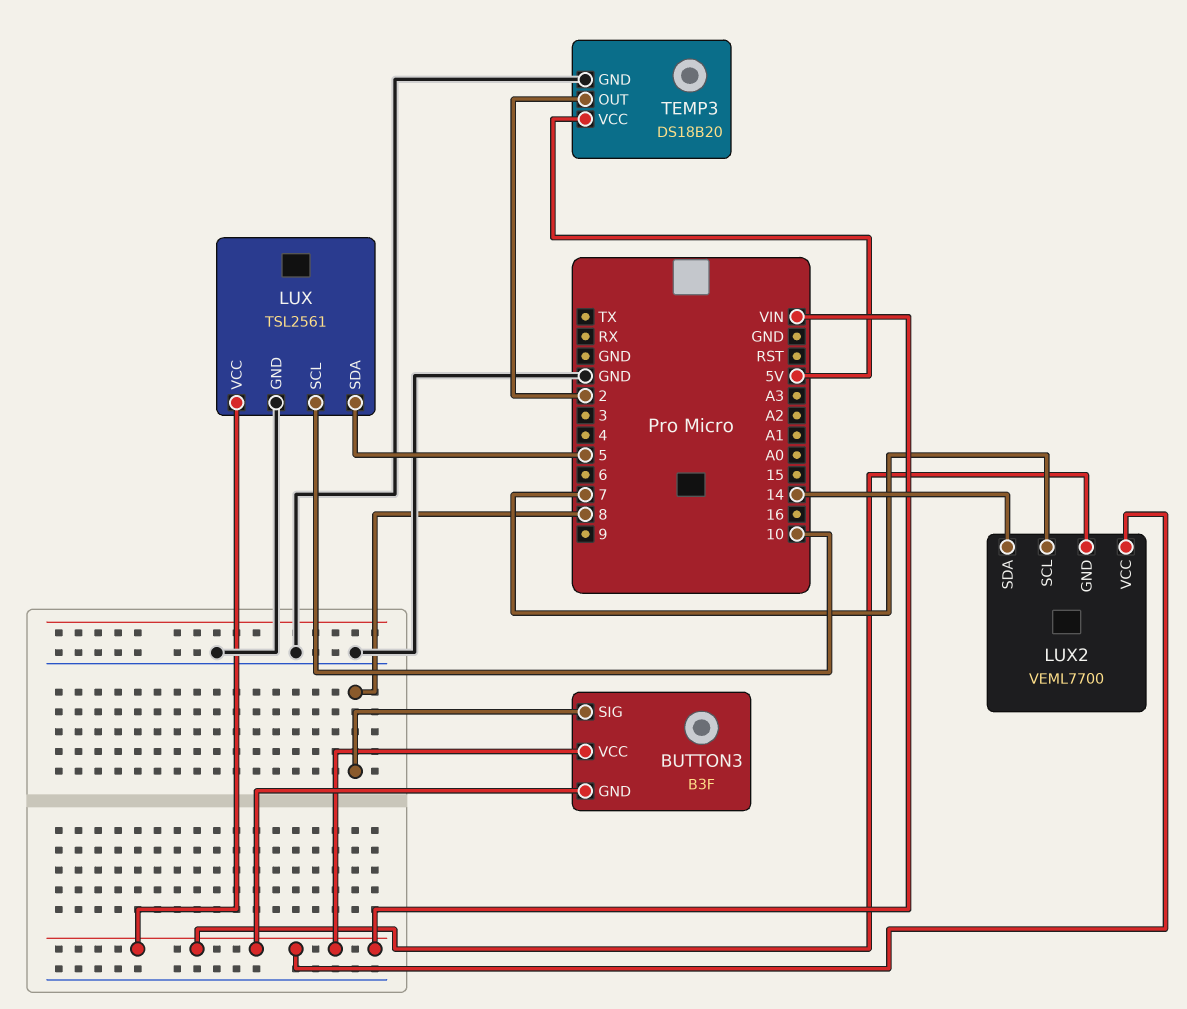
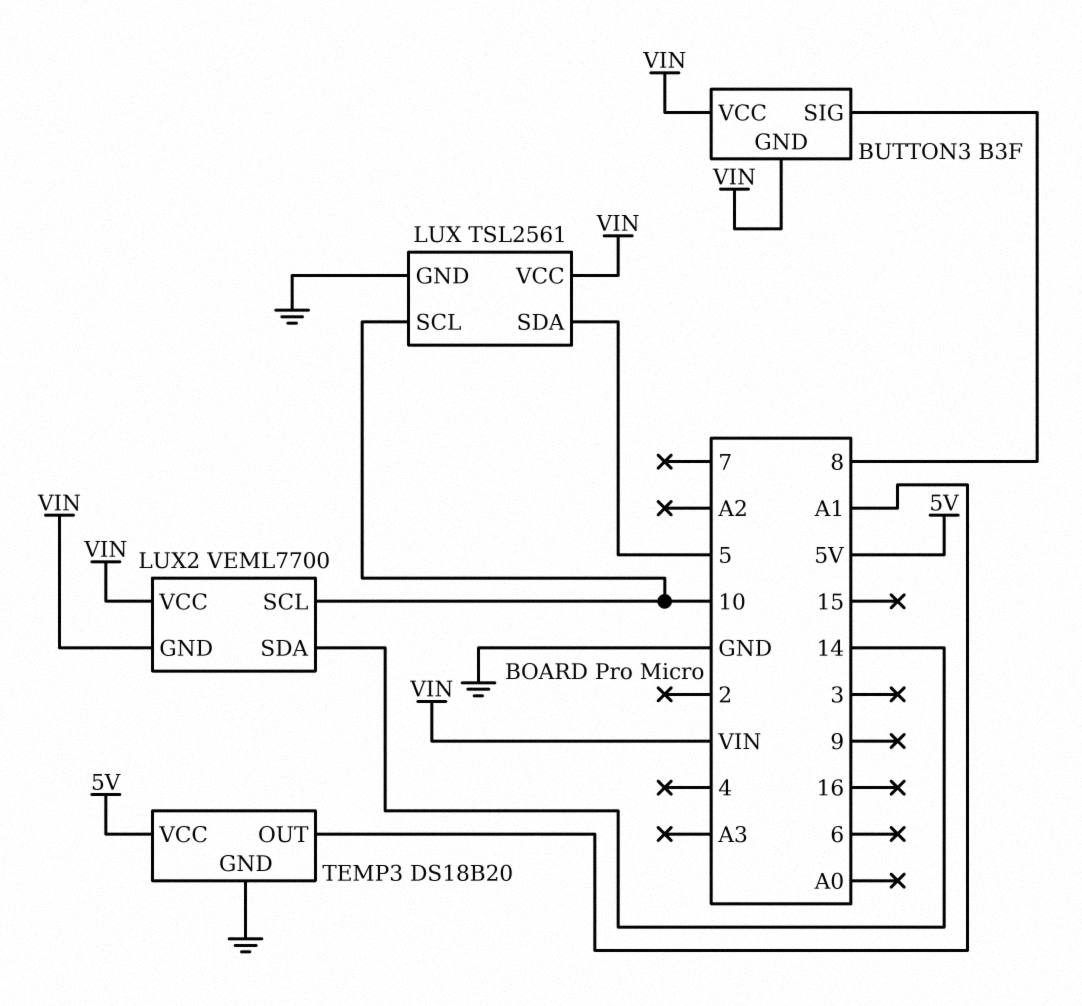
LUX2 pin SCL: 7 -> 10
TEMP3 pin OUT: 2 -> A1

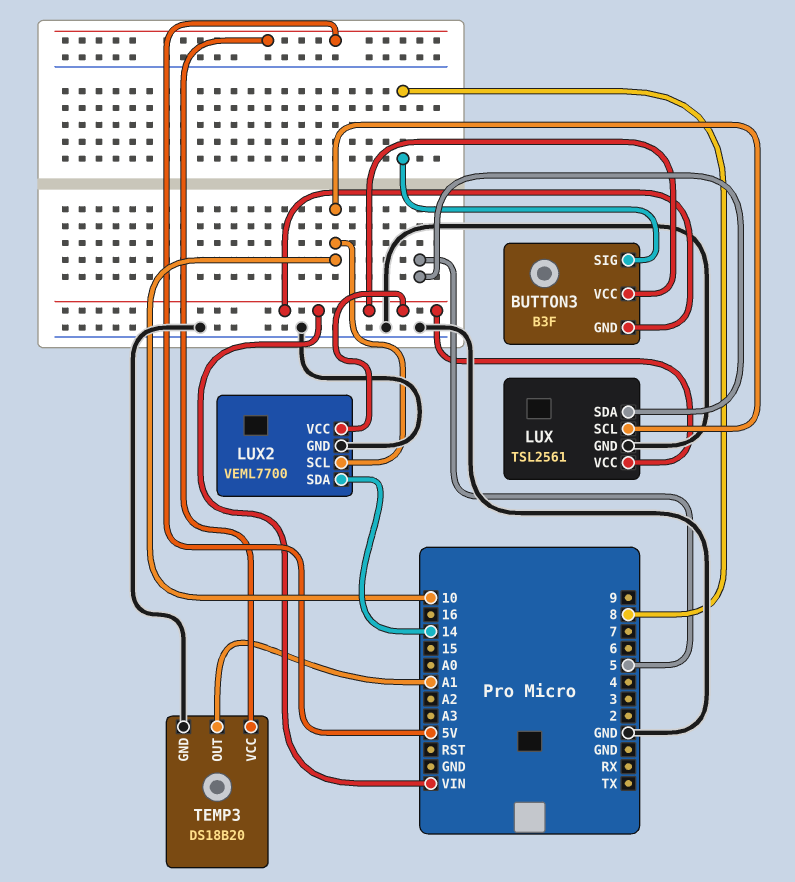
LUX2 pin GND: VIN -> GND

